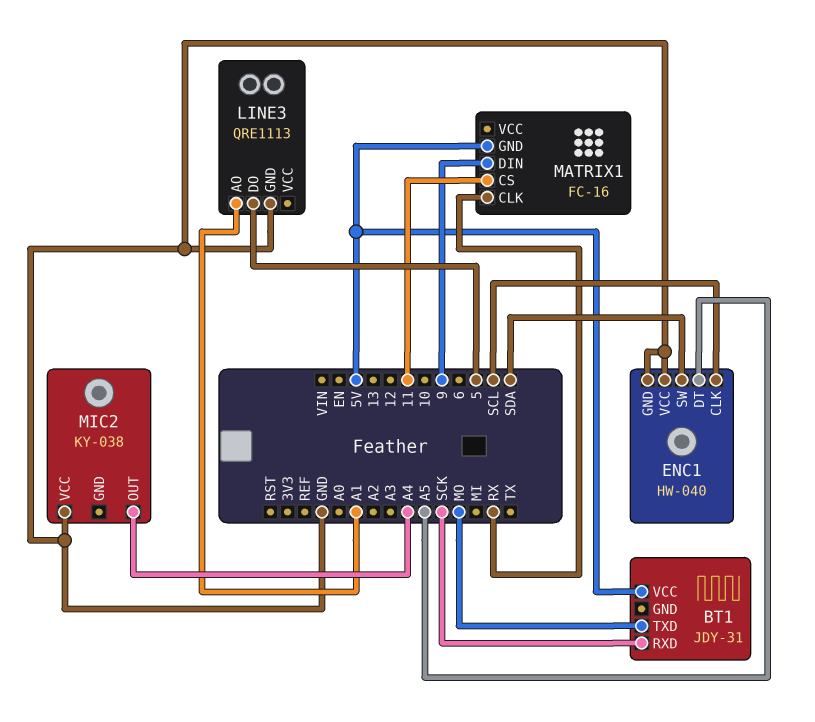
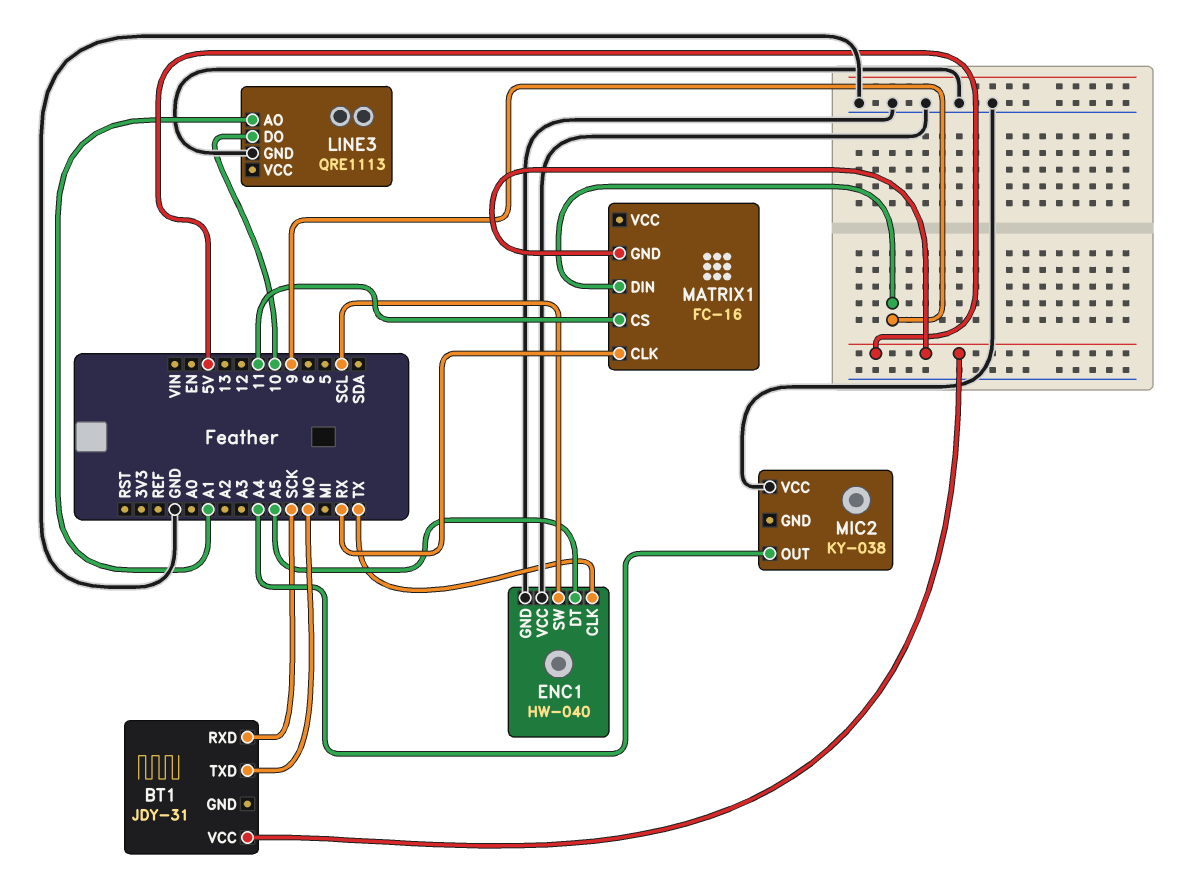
ENC1 pin CLK: SCL -> TX
ENC1 pin SW: SDA -> SCL
LINE3 pin DO: 5 -> 10

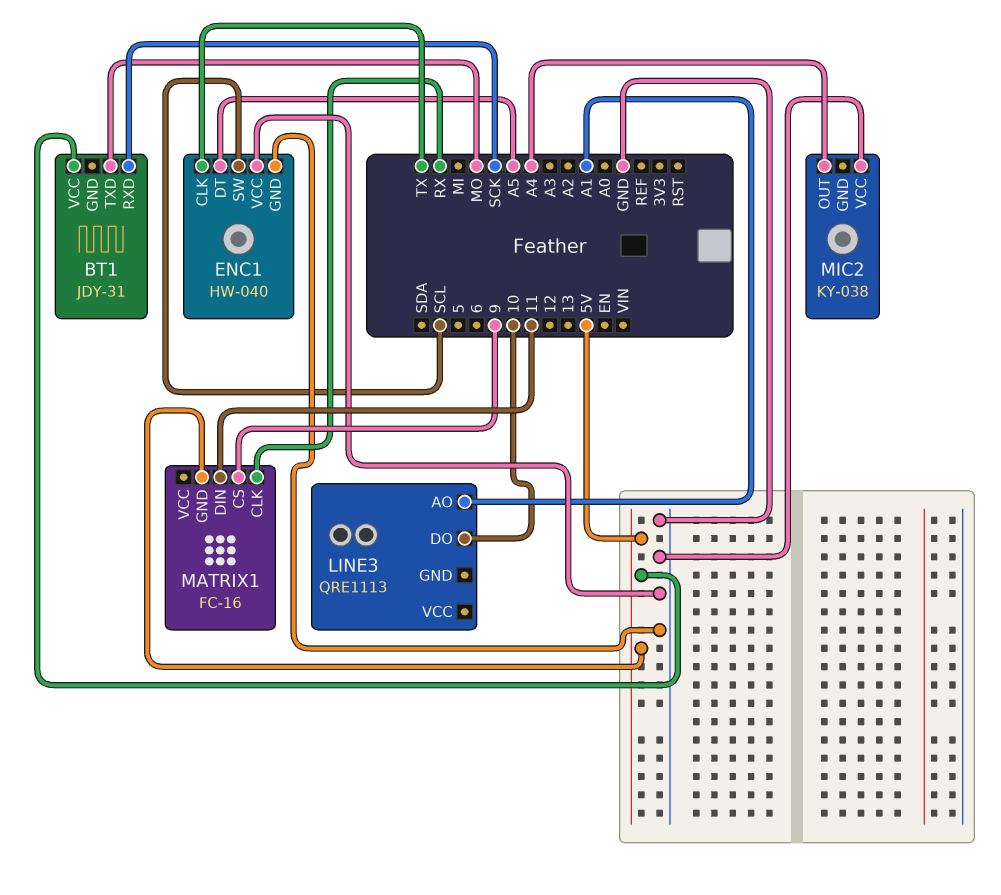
LINE3 pin GND: GND -> none
MATRIX1 pin CS: 11 -> 9
MATRIX1 pin DIN: 9 -> 11

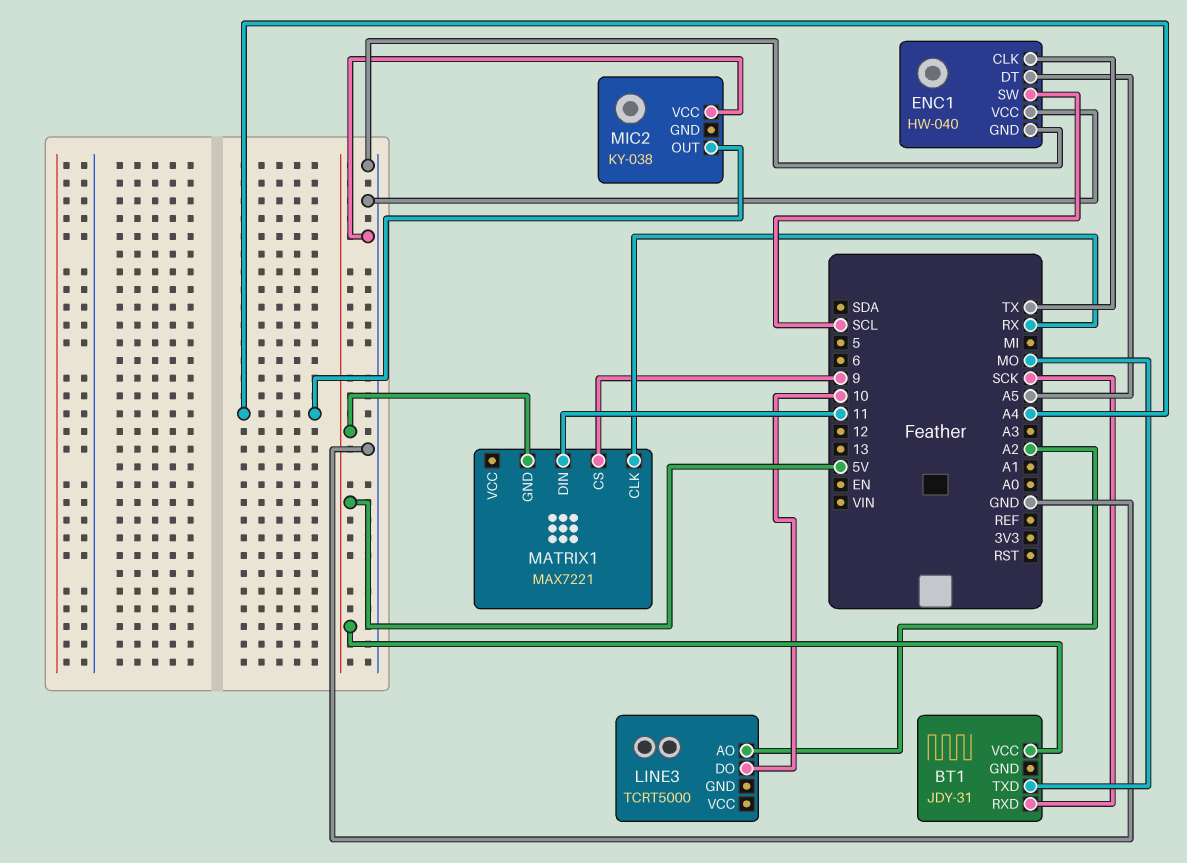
LINE3: QRE1113 -> TCRT5000
LINE3 pin AO: A1 -> A2
MATRIX1: FC-16 -> MAX7221

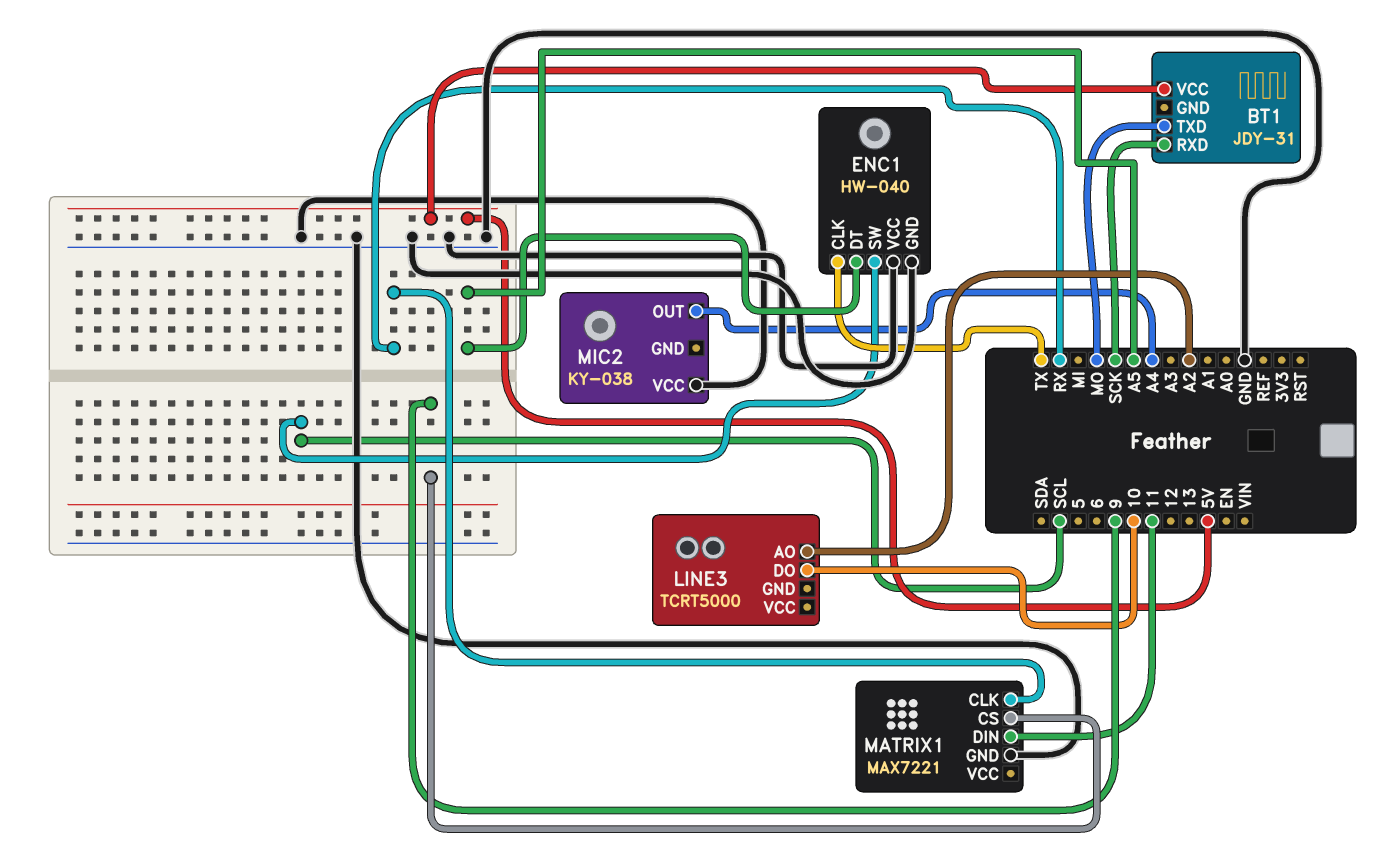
MATRIX1 pin GND: 5V -> GND

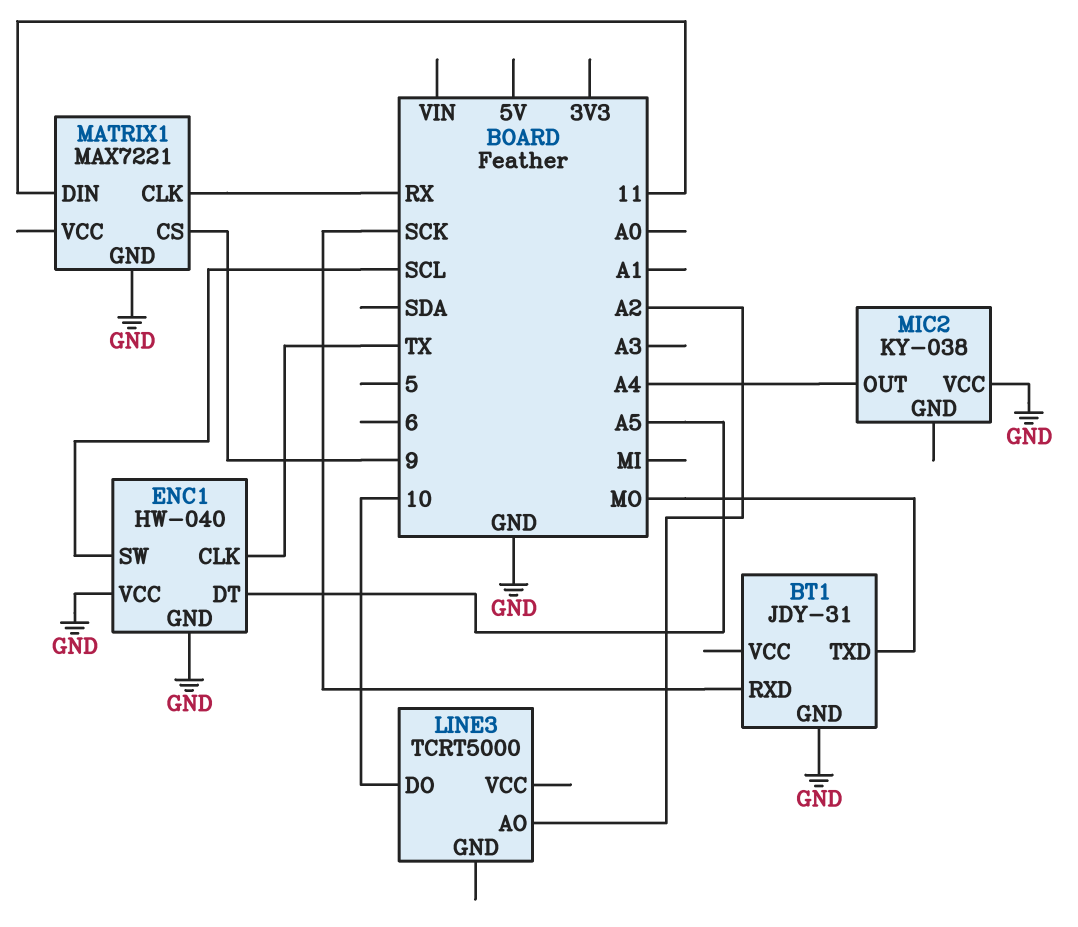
BT1 pin GND: none -> GND
BT1 pin VCC: 5V -> none

